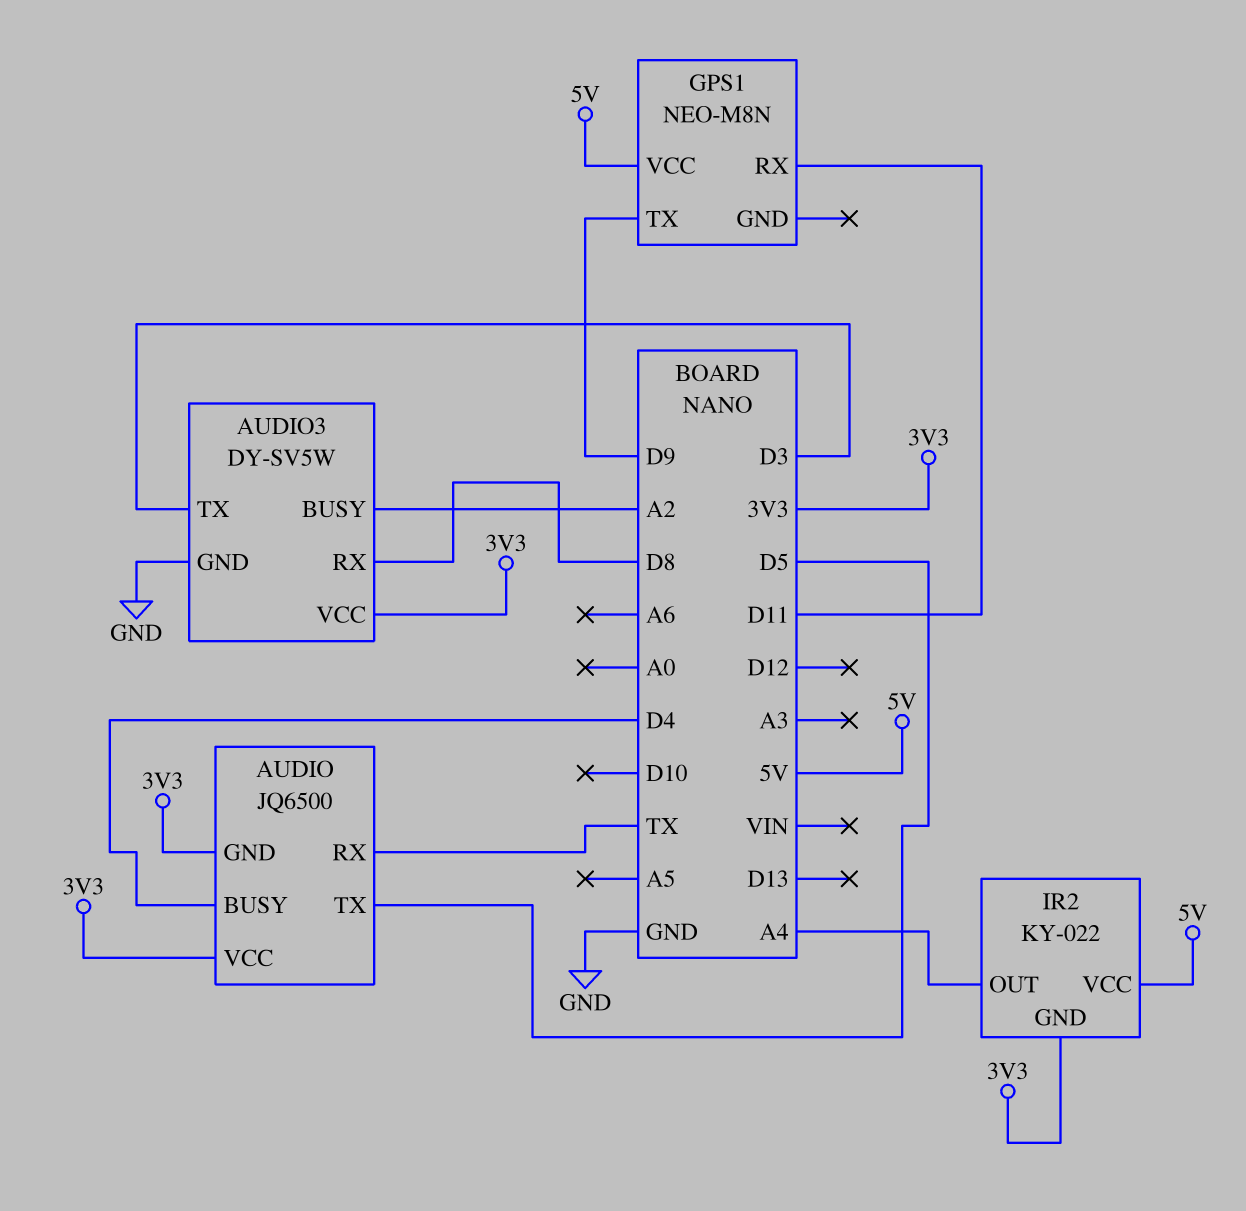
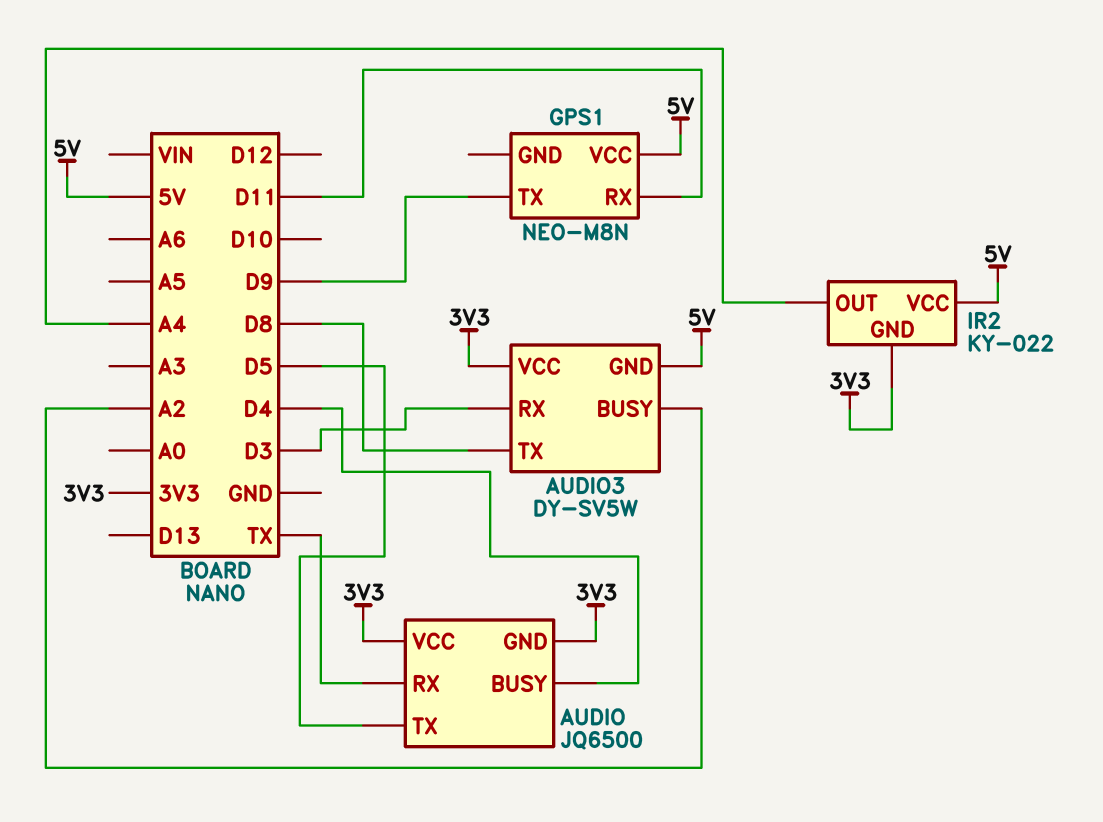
AUDIO3 pin GND: GND -> 5V
AUDIO3 pin RX: D8 -> D3
AUDIO3 pin TX: D3 -> D8

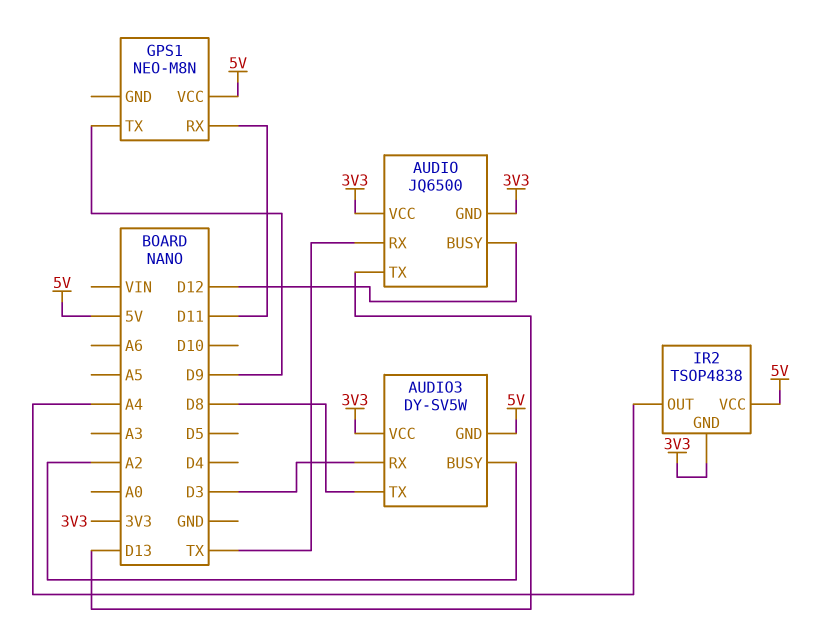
AUDIO pin BUSY: D4 -> D12
AUDIO pin TX: D5 -> D13
IR2: KY-022 -> TSOP4838

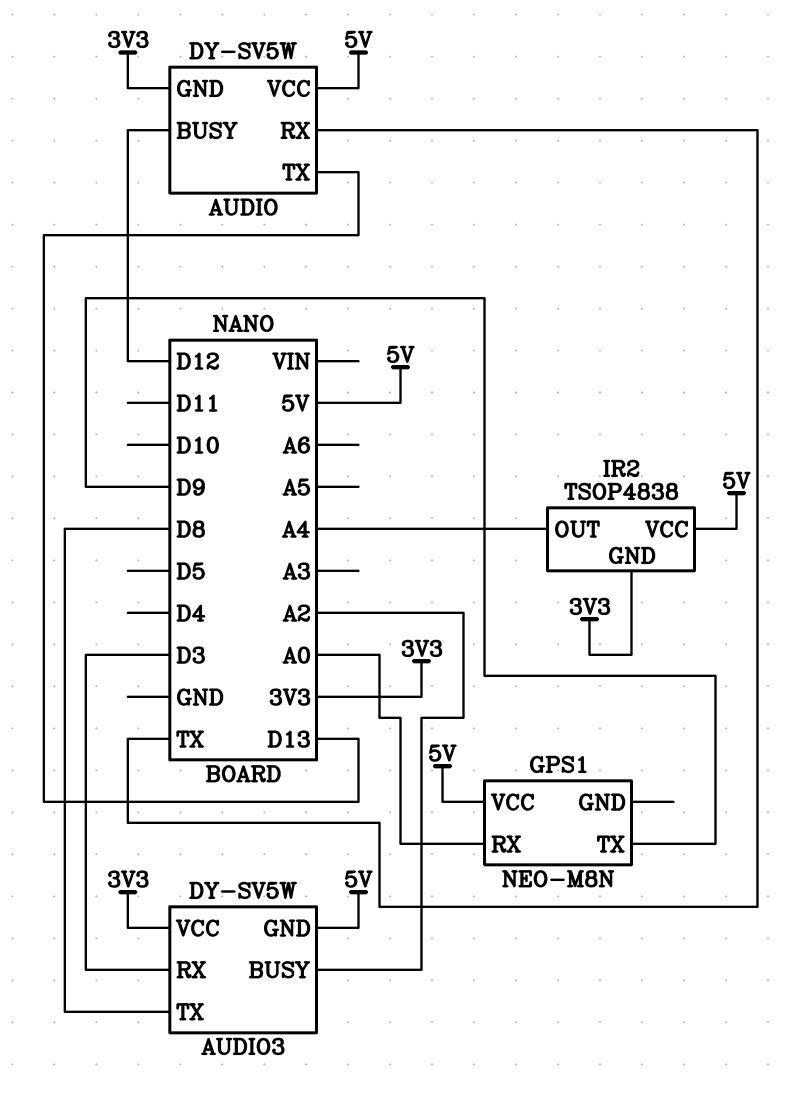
AUDIO: JQ6500 -> DY-SV5W
AUDIO pin VCC: 3V3 -> 5V
GPS1 pin RX: D11 -> A0

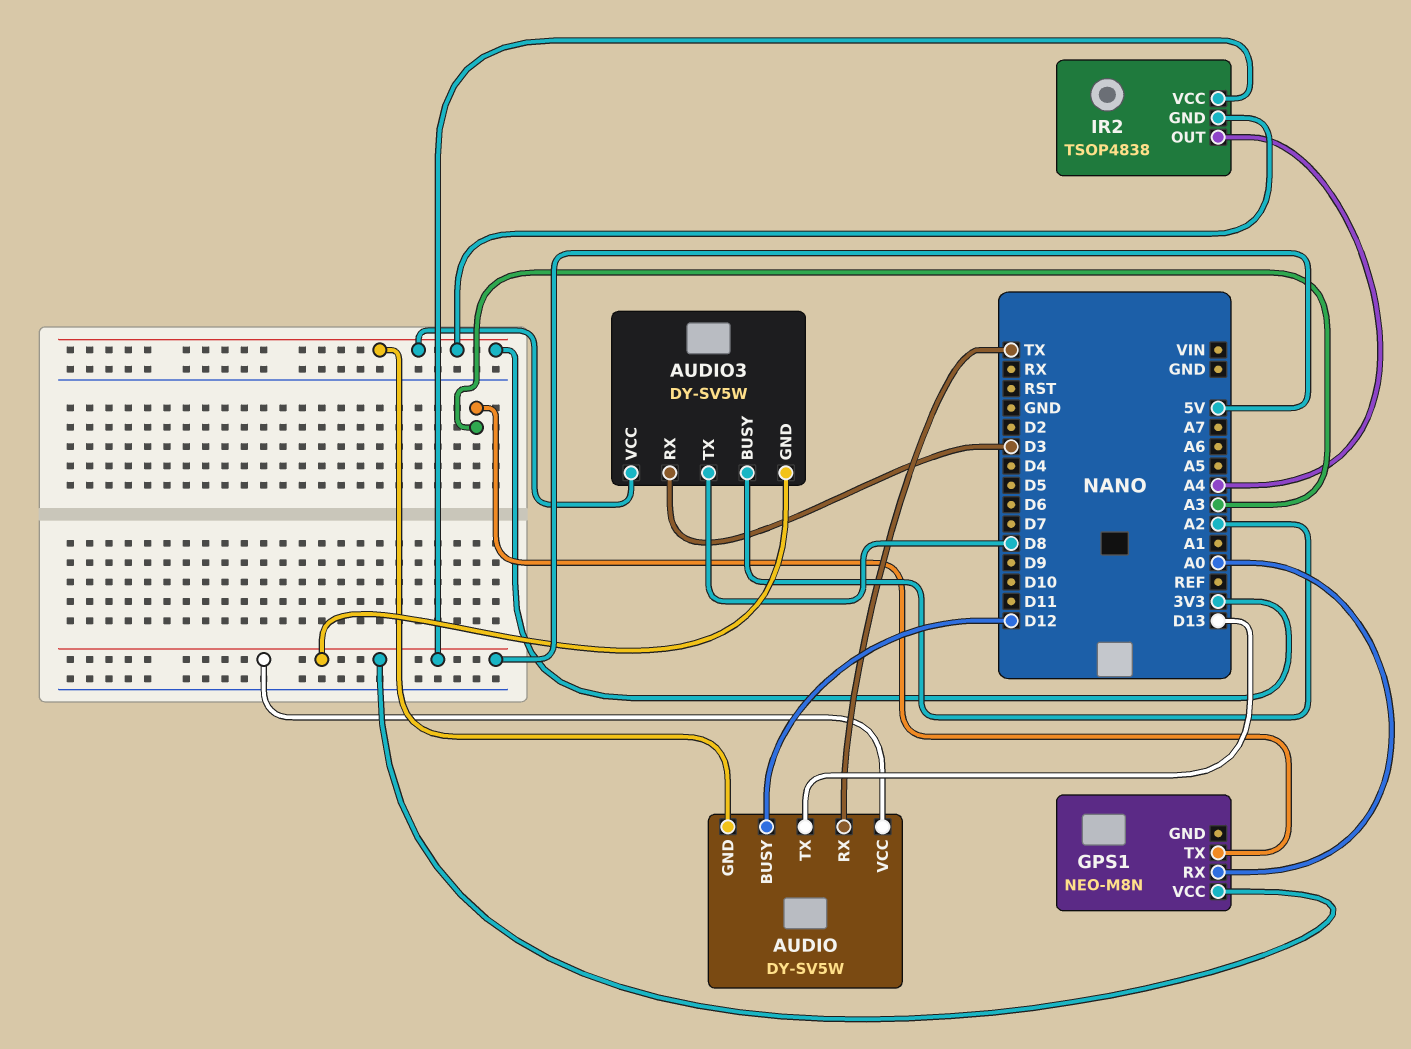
GPS1 pin TX: D9 -> A3

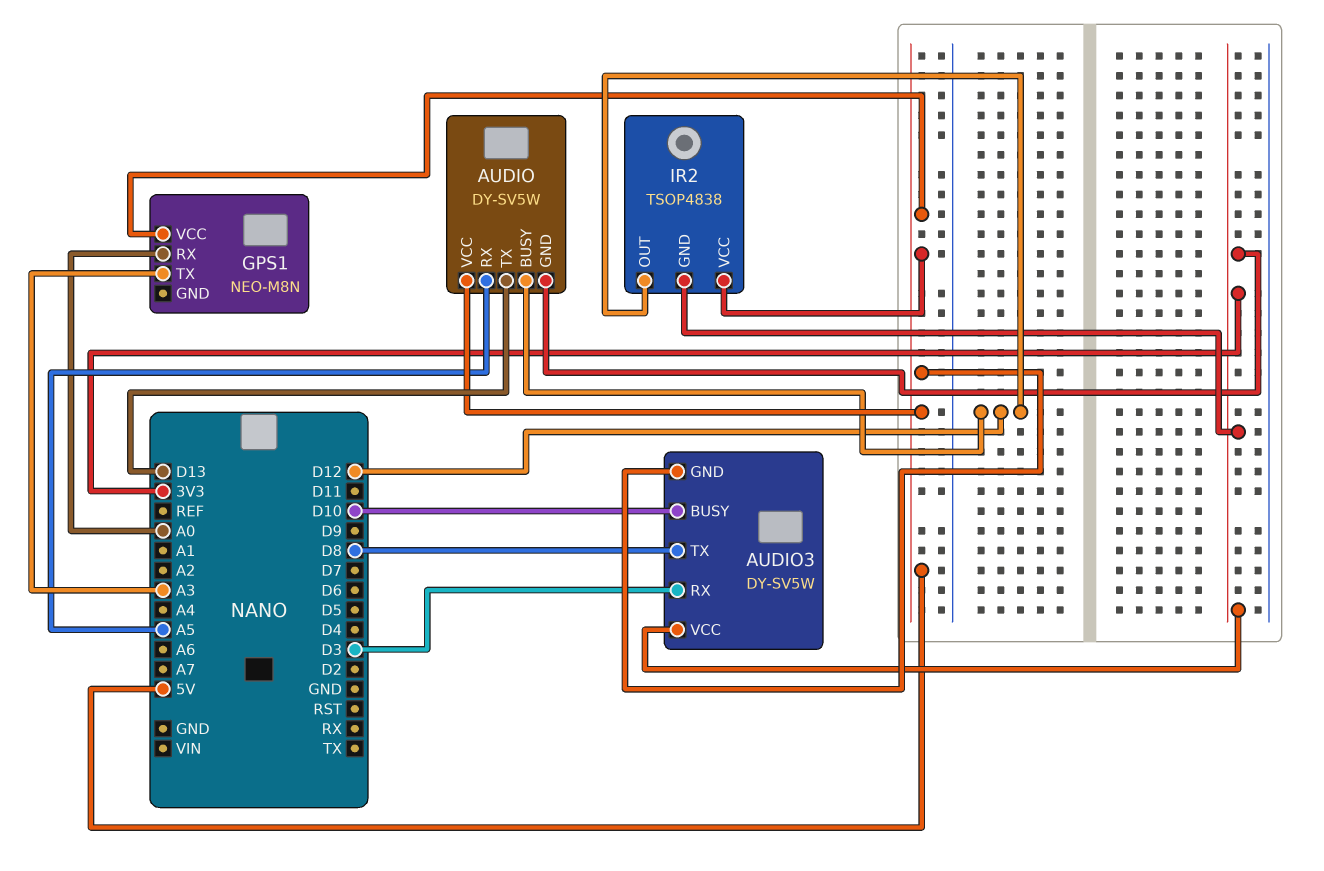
AUDIO pin RX: TX -> A5
AUDIO3 pin BUSY: A2 -> D10
IR2 pin OUT: A4 -> D12

